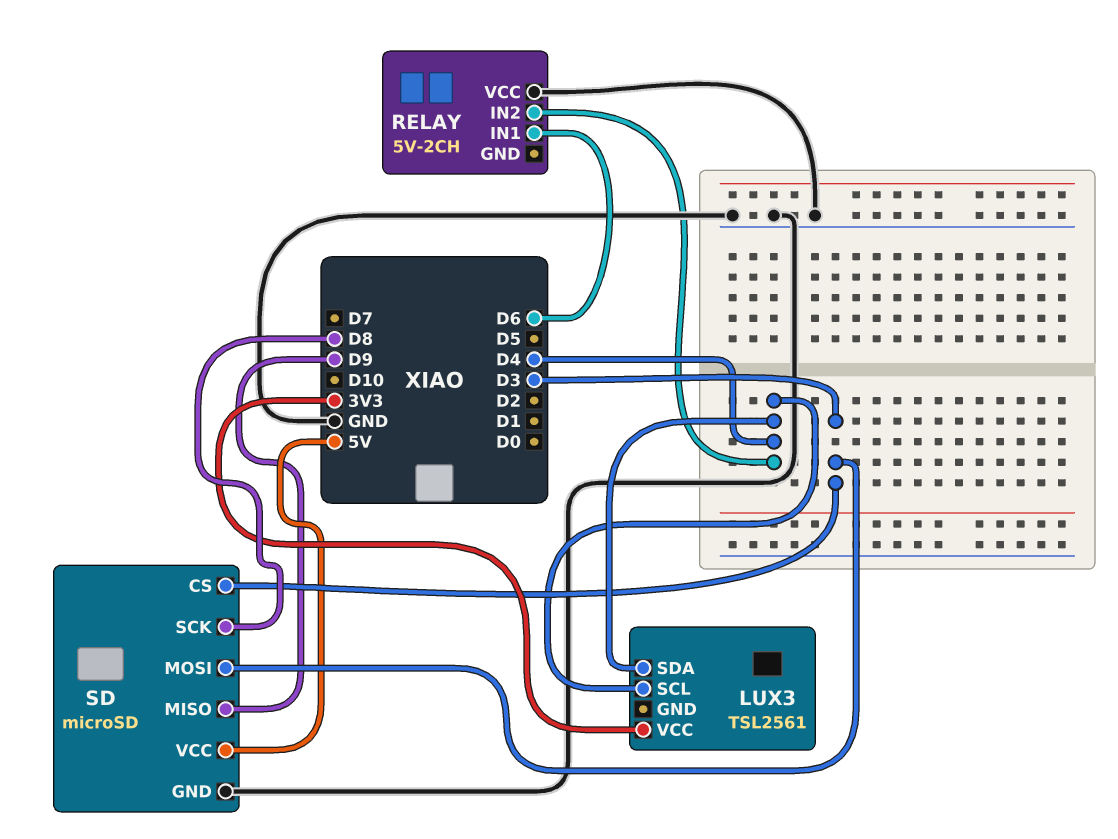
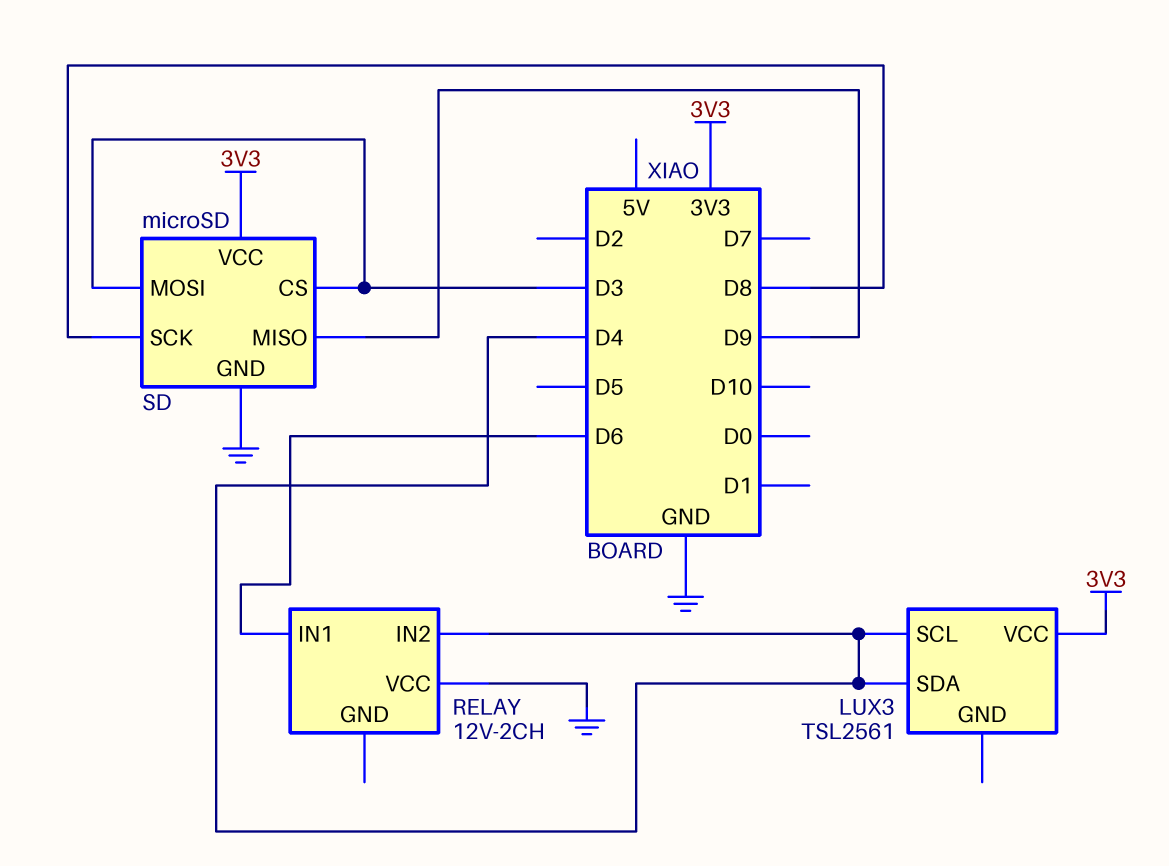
RELAY: 5V-2CH -> 12V-2CH
SD pin VCC: 5V -> 3V3

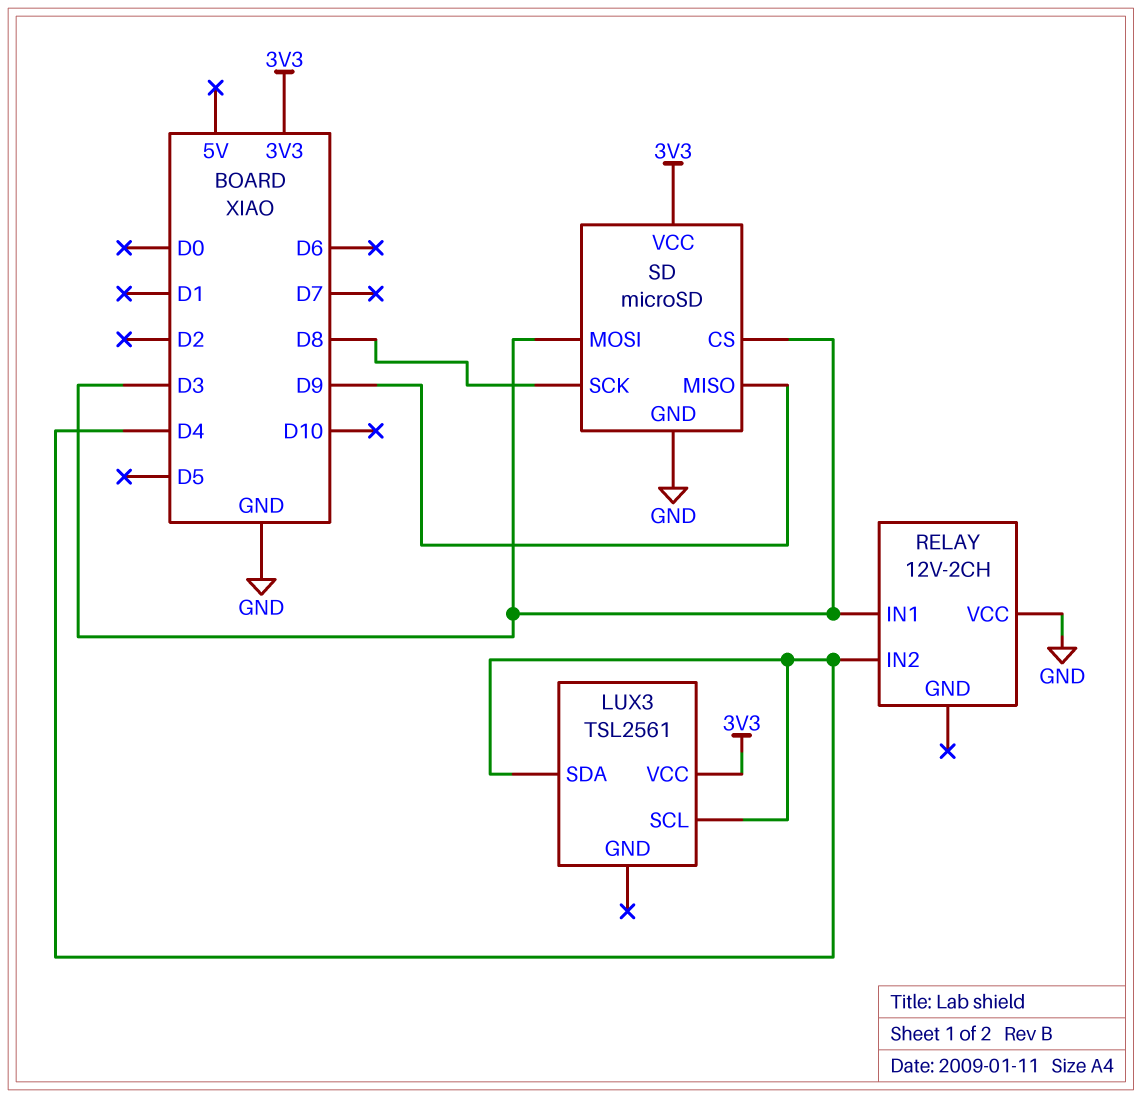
RELAY pin IN1: D6 -> D3

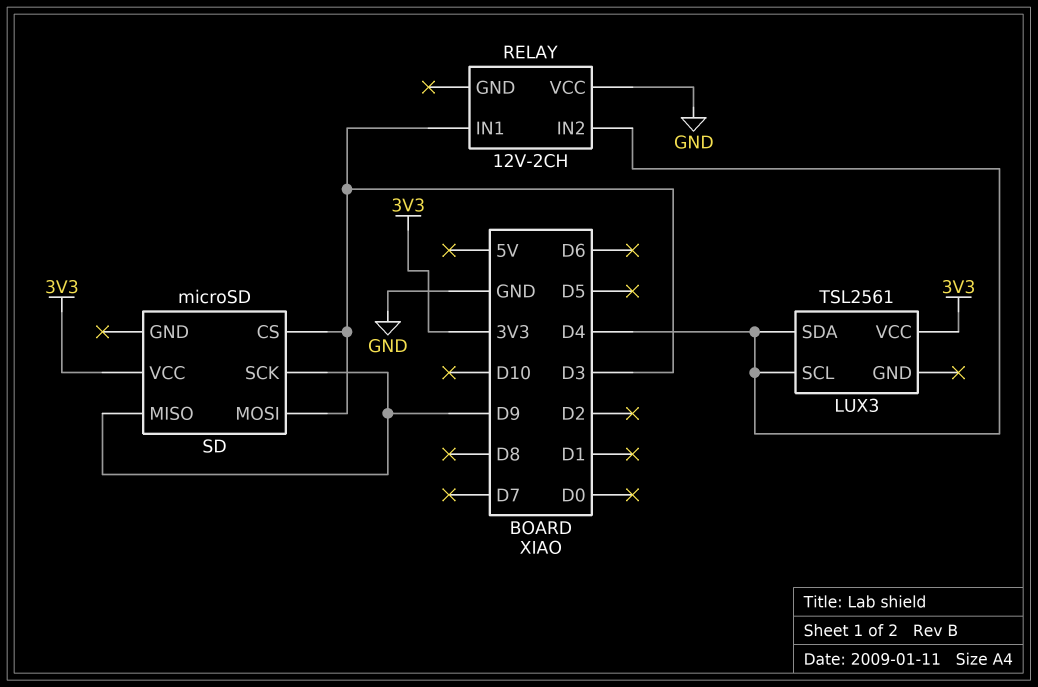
SD pin GND: GND -> none
SD pin SCK: D8 -> D9

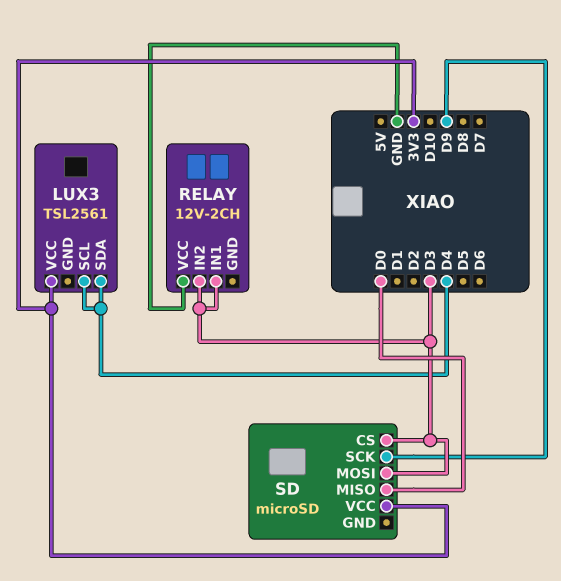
RELAY pin IN2: D4 -> D3
SD pin MISO: D9 -> D0

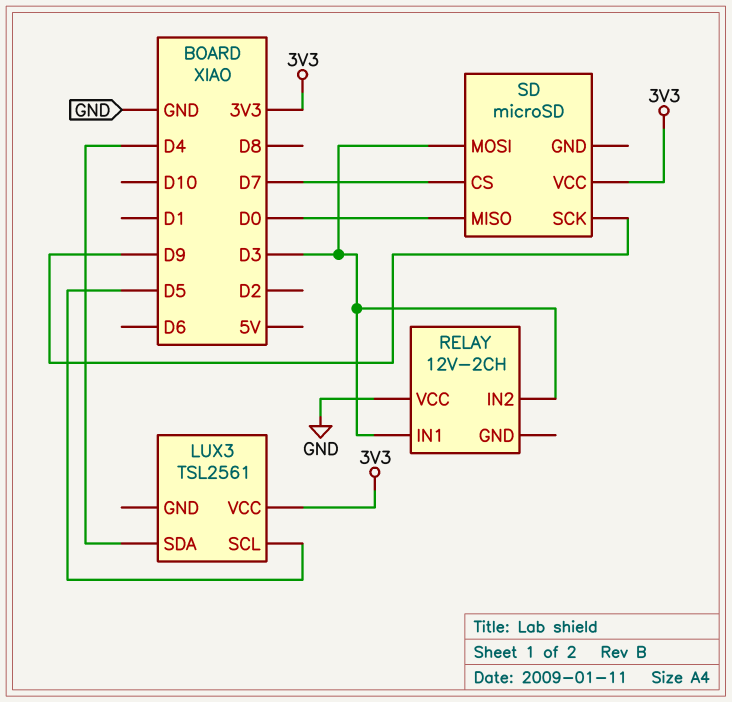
LUX3 pin SCL: D4 -> D5
SD pin CS: D3 -> D7

